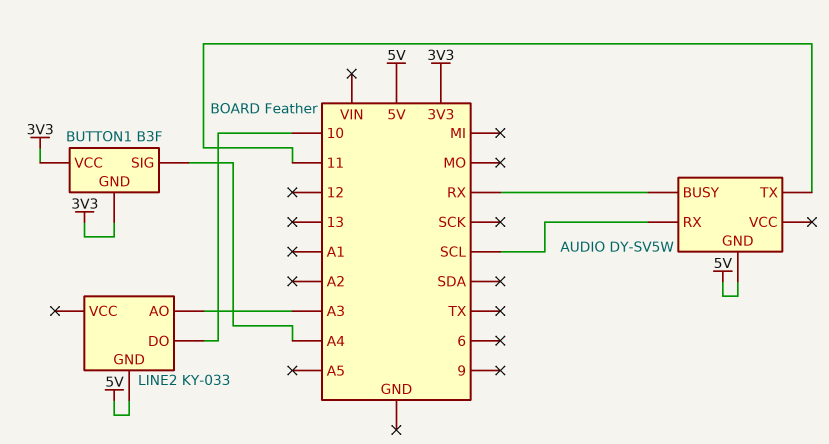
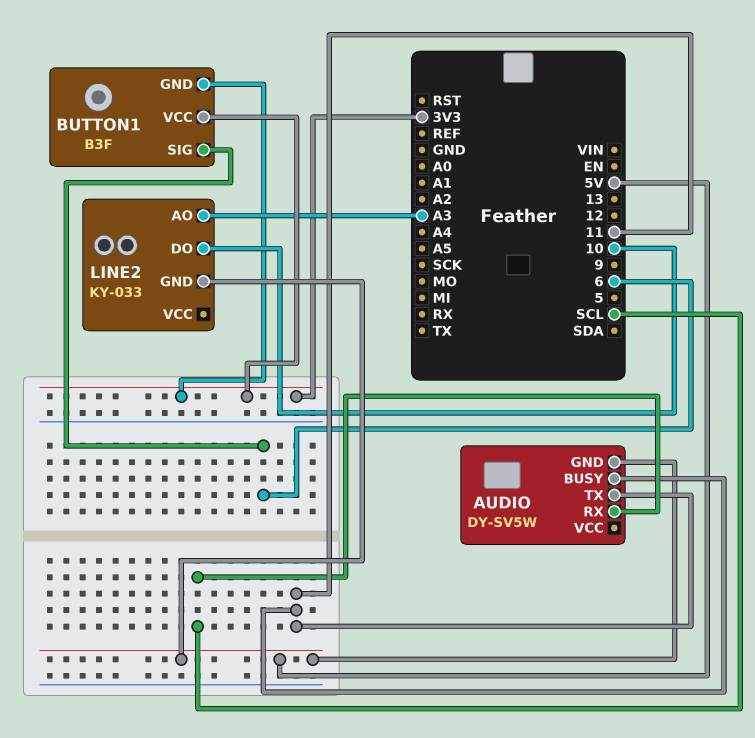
AUDIO pin BUSY: RX -> 11
BUTTON1 pin SIG: A4 -> 6

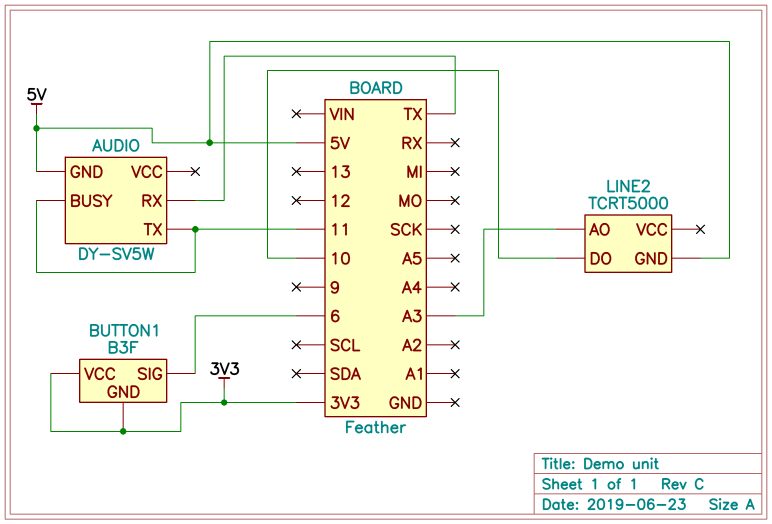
AUDIO pin RX: SCL -> TX
LINE2: KY-033 -> TCRT5000

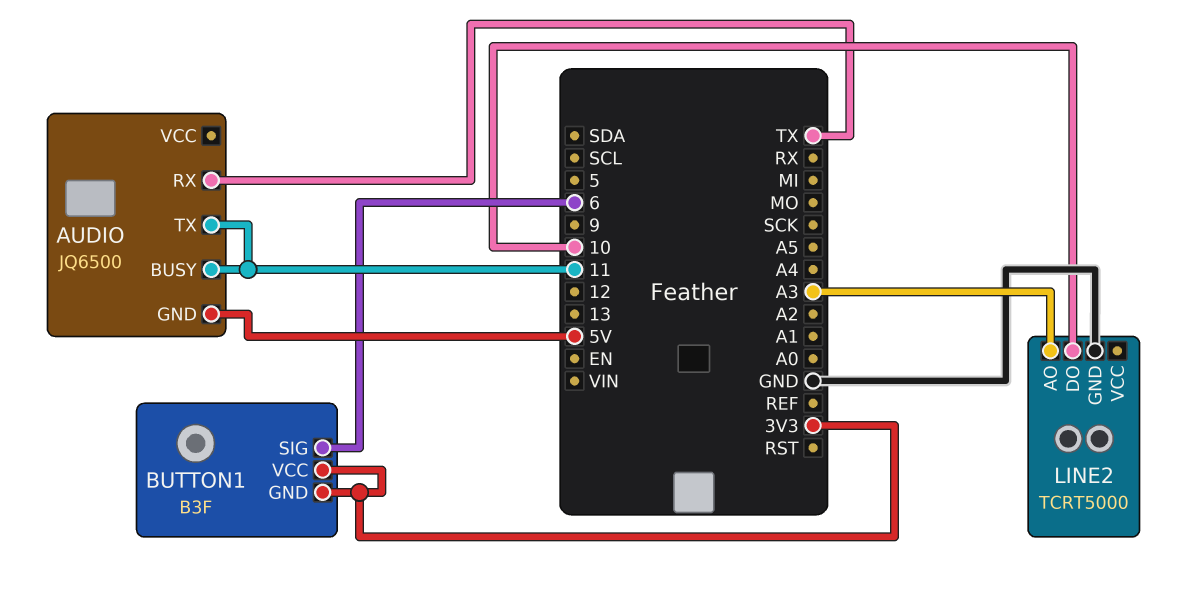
AUDIO: DY-SV5W -> JQ6500
LINE2 pin GND: 5V -> GND

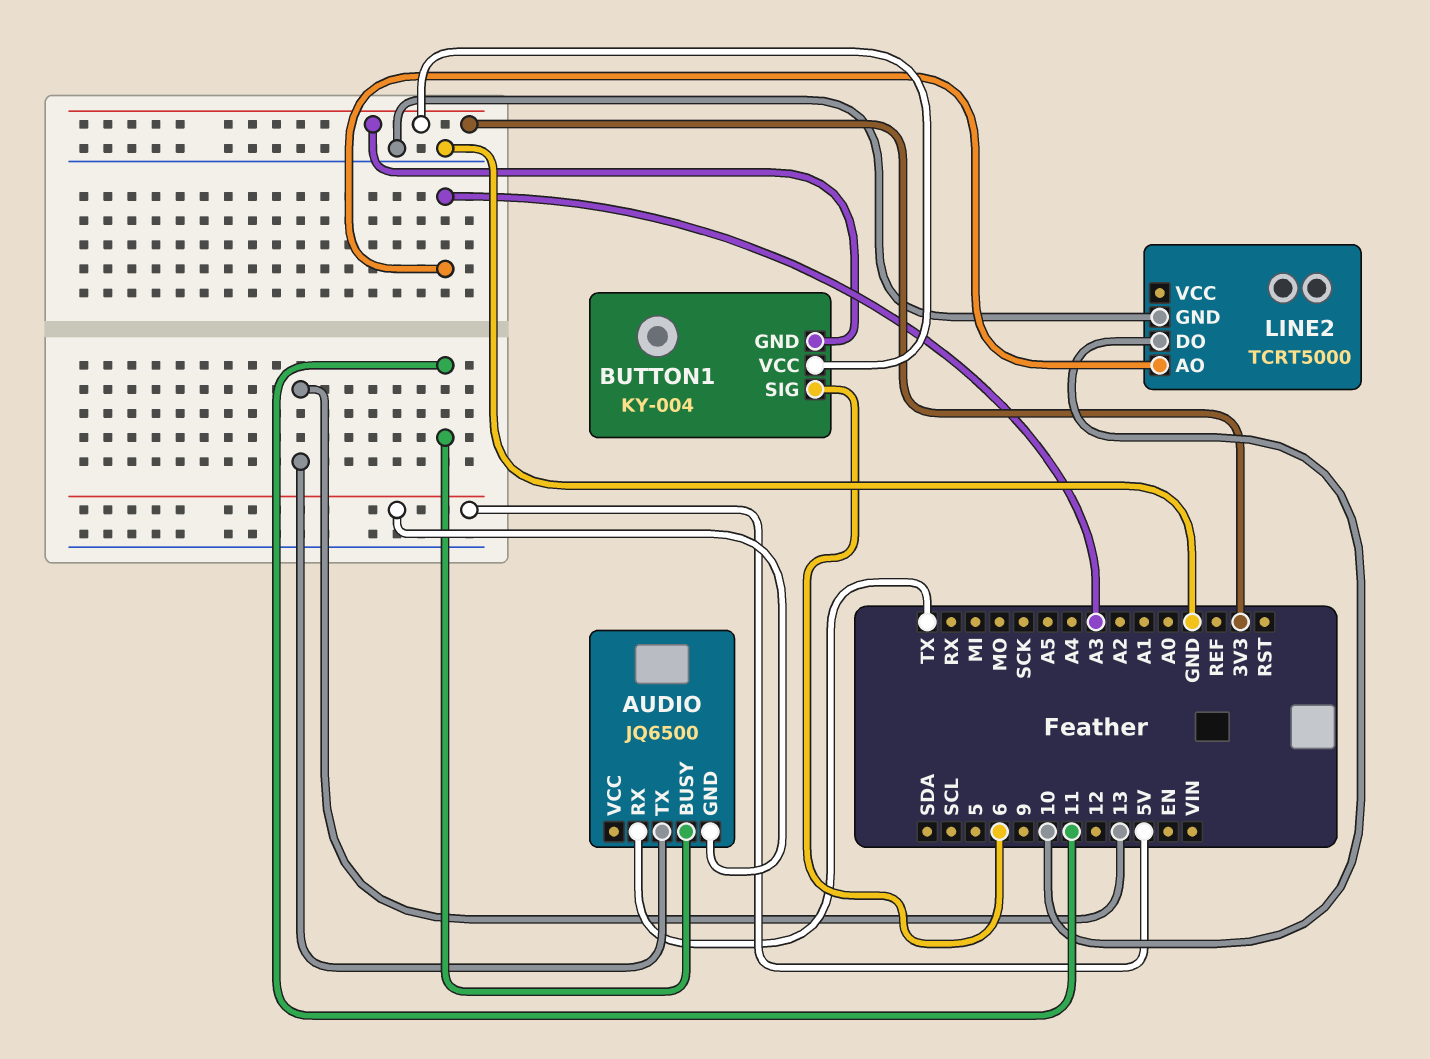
AUDIO pin TX: 11 -> 13
BUTTON1: B3F -> KY-004

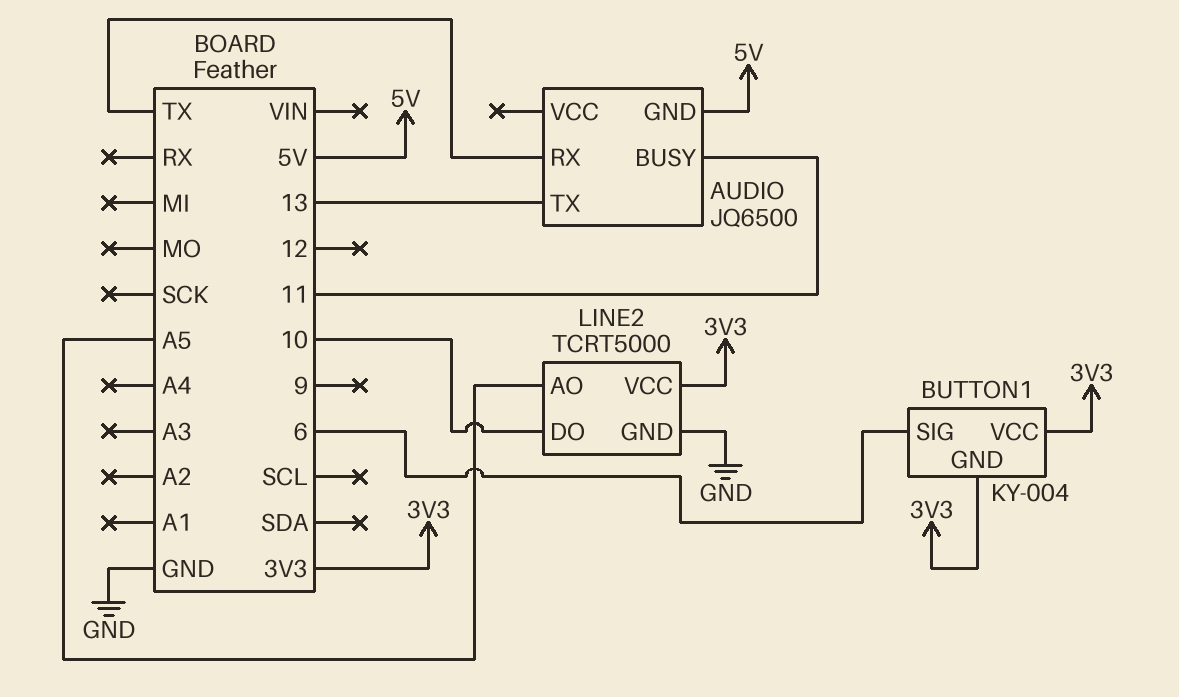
LINE2 pin AO: A3 -> A5
LINE2 pin VCC: none -> 3V3

